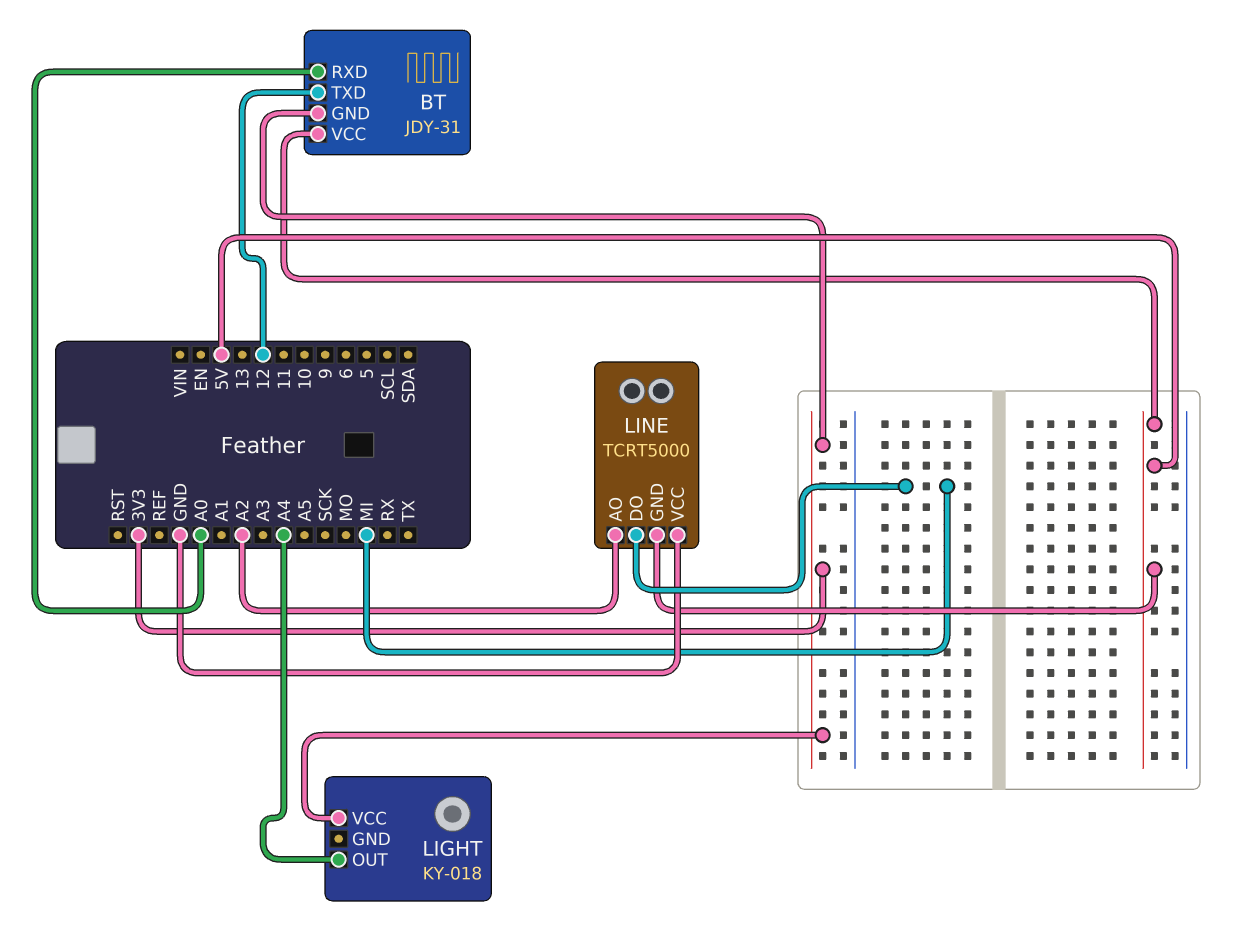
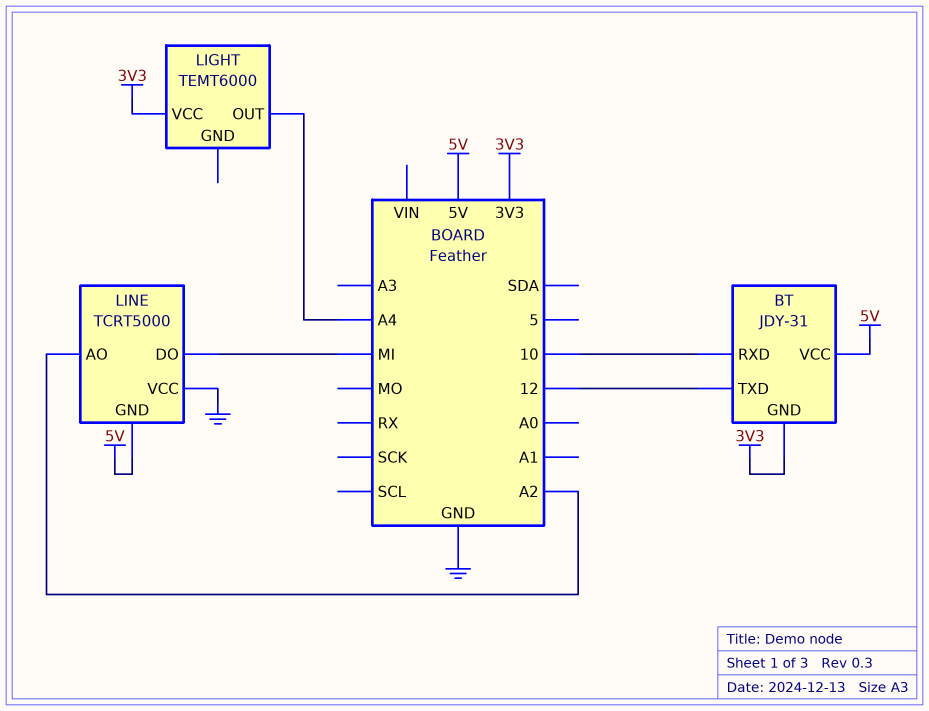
BT pin RXD: A0 -> 10
LIGHT: KY-018 -> TEMT6000

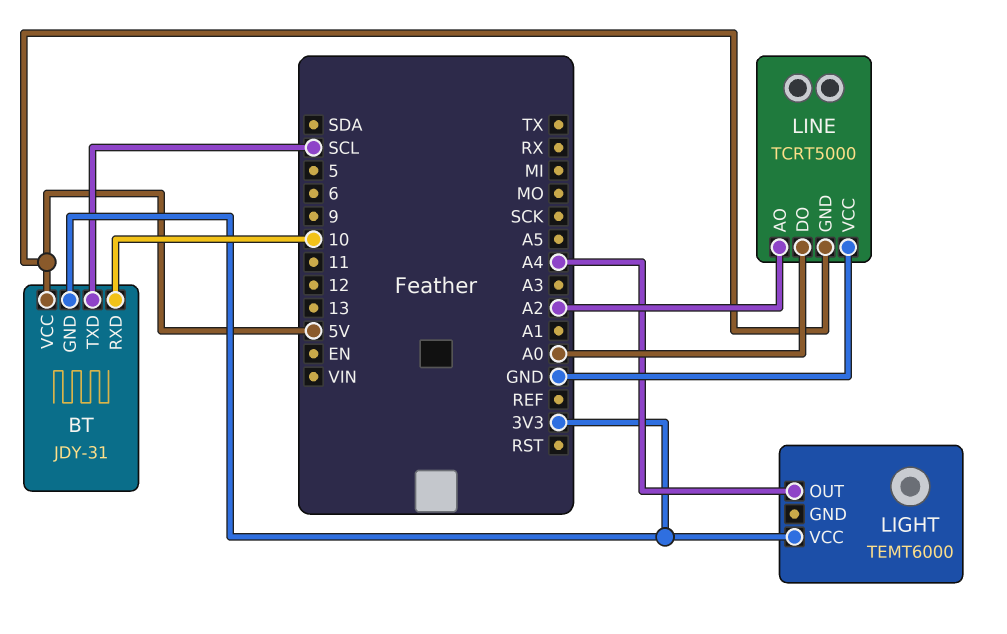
BT pin TXD: 12 -> SCL
LINE pin DO: MI -> A0

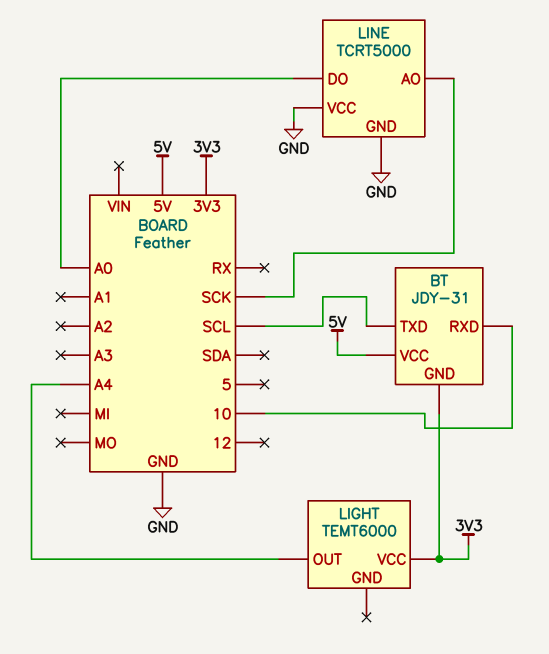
LINE pin AO: A2 -> SCK
LINE pin GND: 5V -> GND

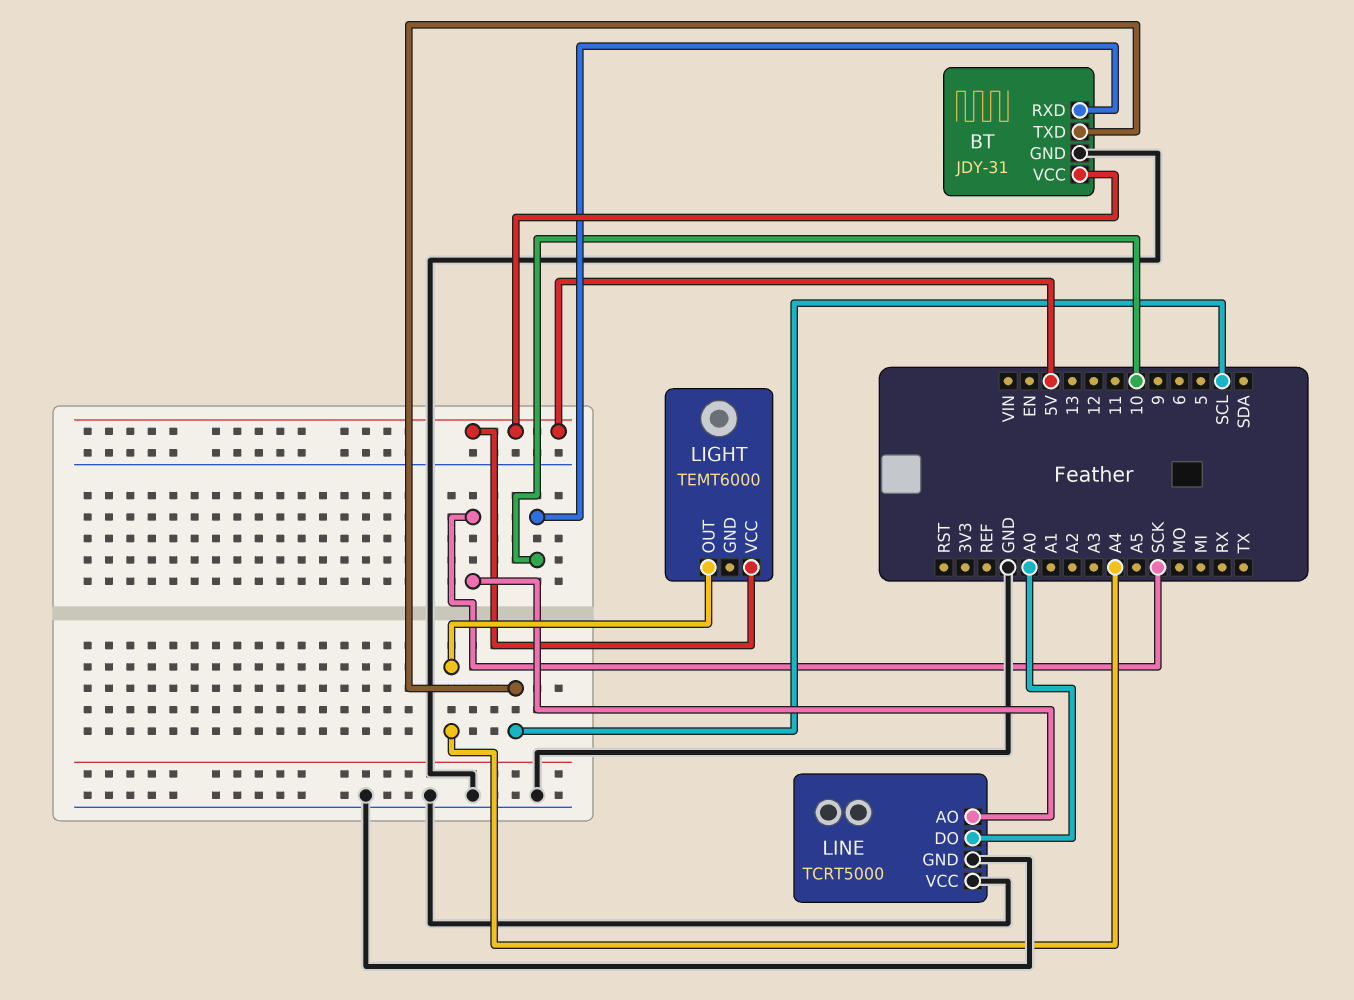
BT pin GND: 3V3 -> GND
LIGHT pin VCC: 3V3 -> 5V

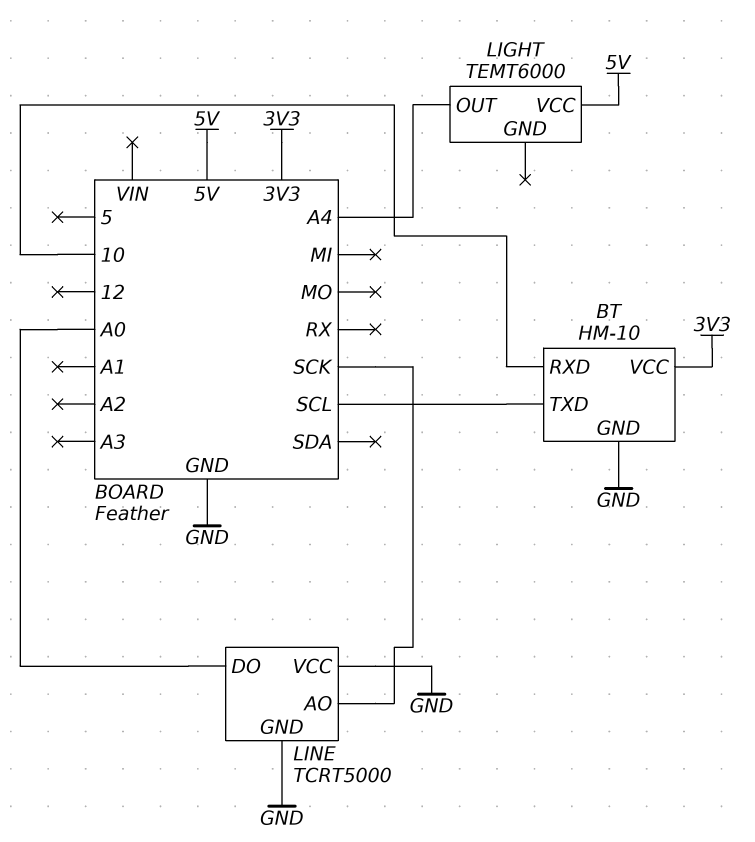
BT: JDY-31 -> HM-10
BT pin VCC: 5V -> 3V3

